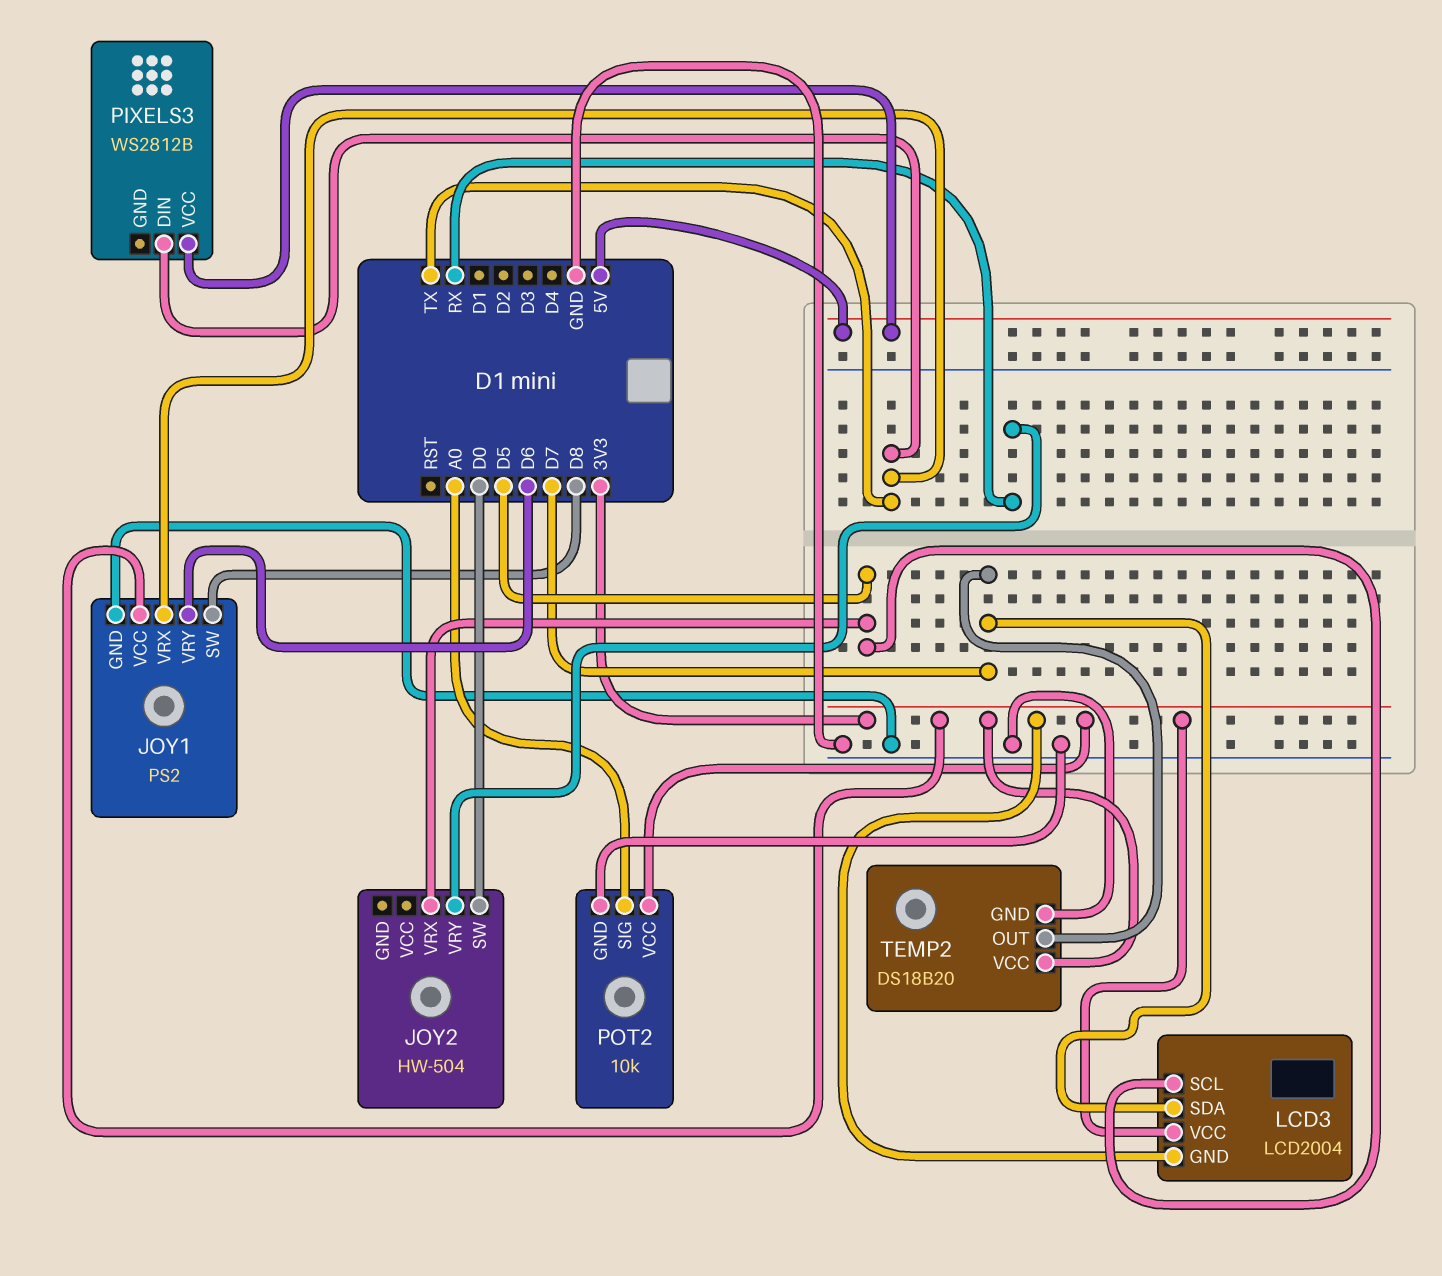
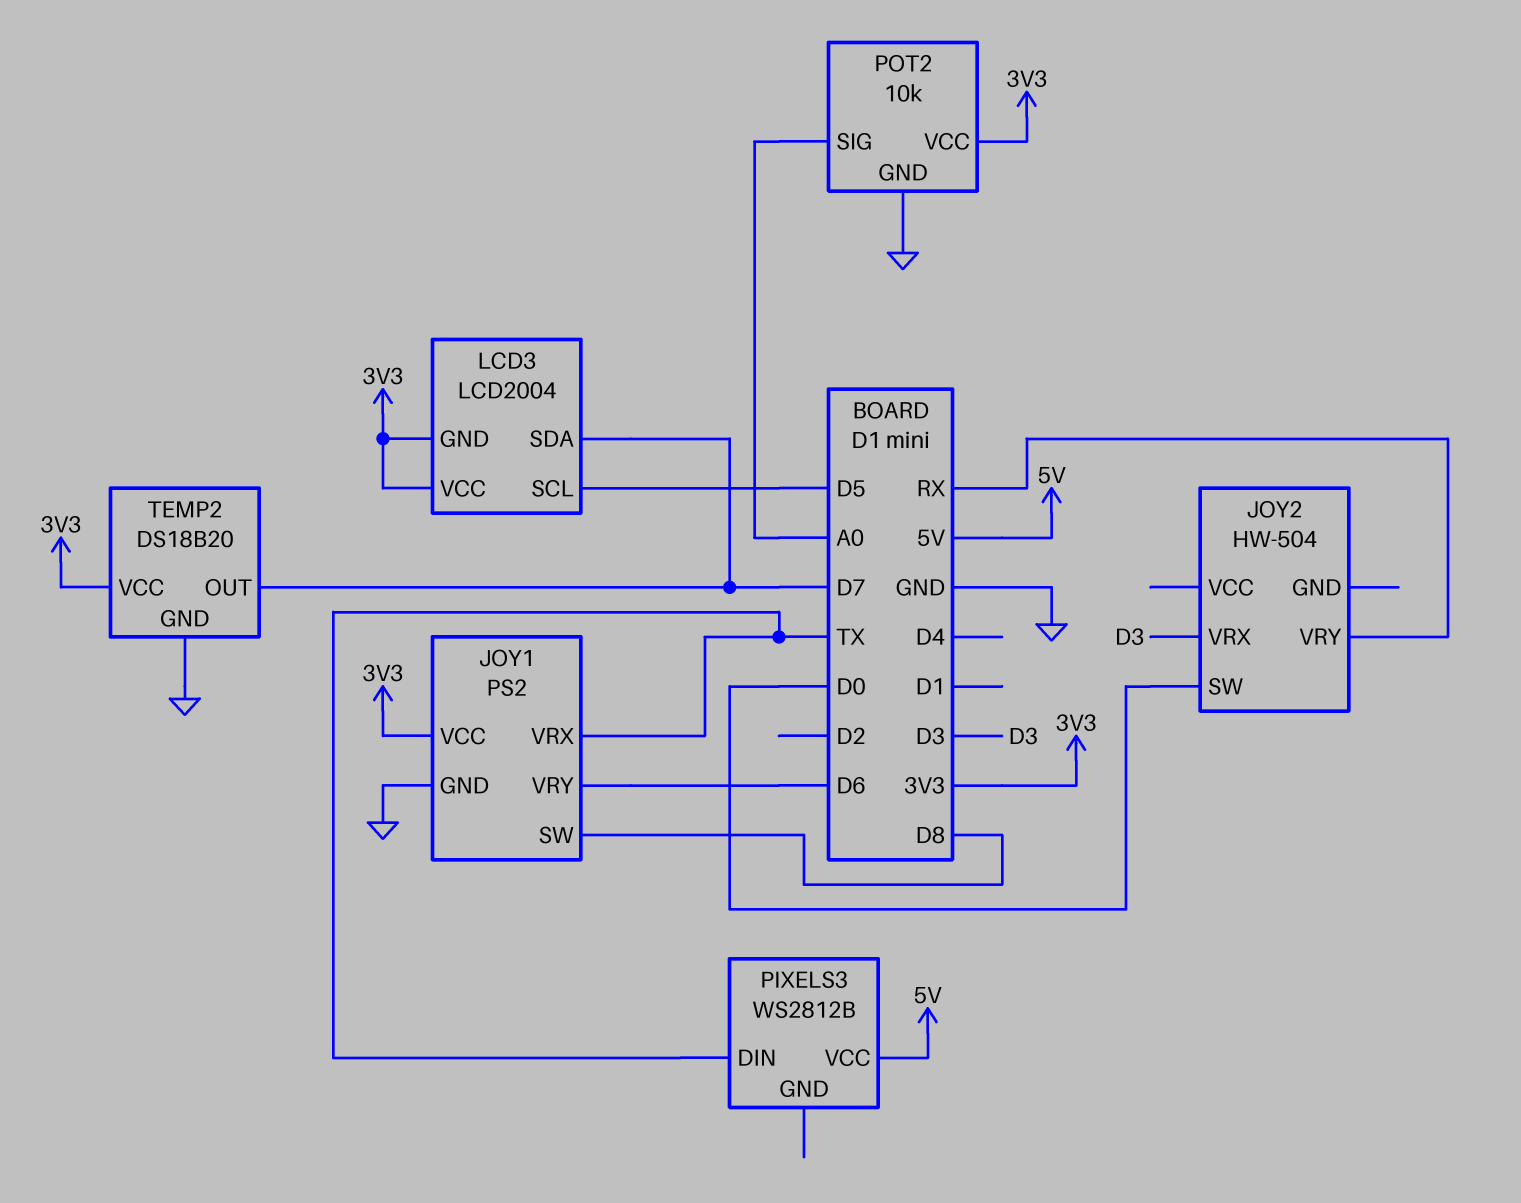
JOY2 pin VRX: D5 -> D3

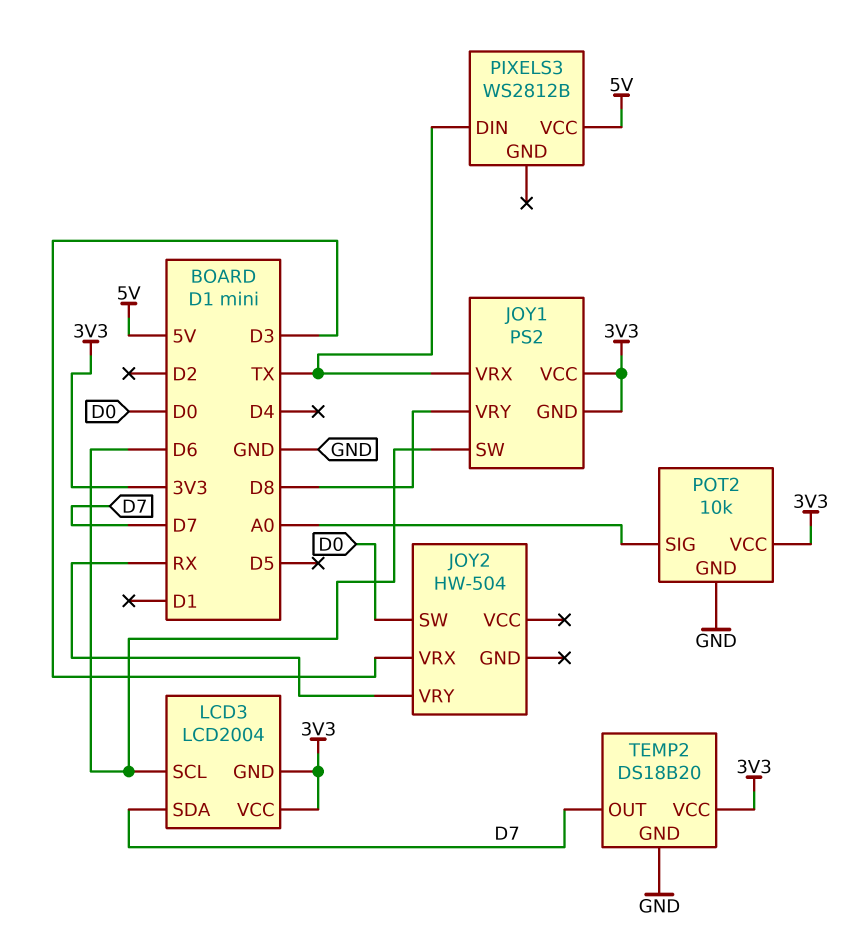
JOY1 pin GND: GND -> 3V3
JOY1 pin SW: D8 -> D6
JOY1 pin VRY: D6 -> D8
LCD3 pin SCL: D5 -> D6

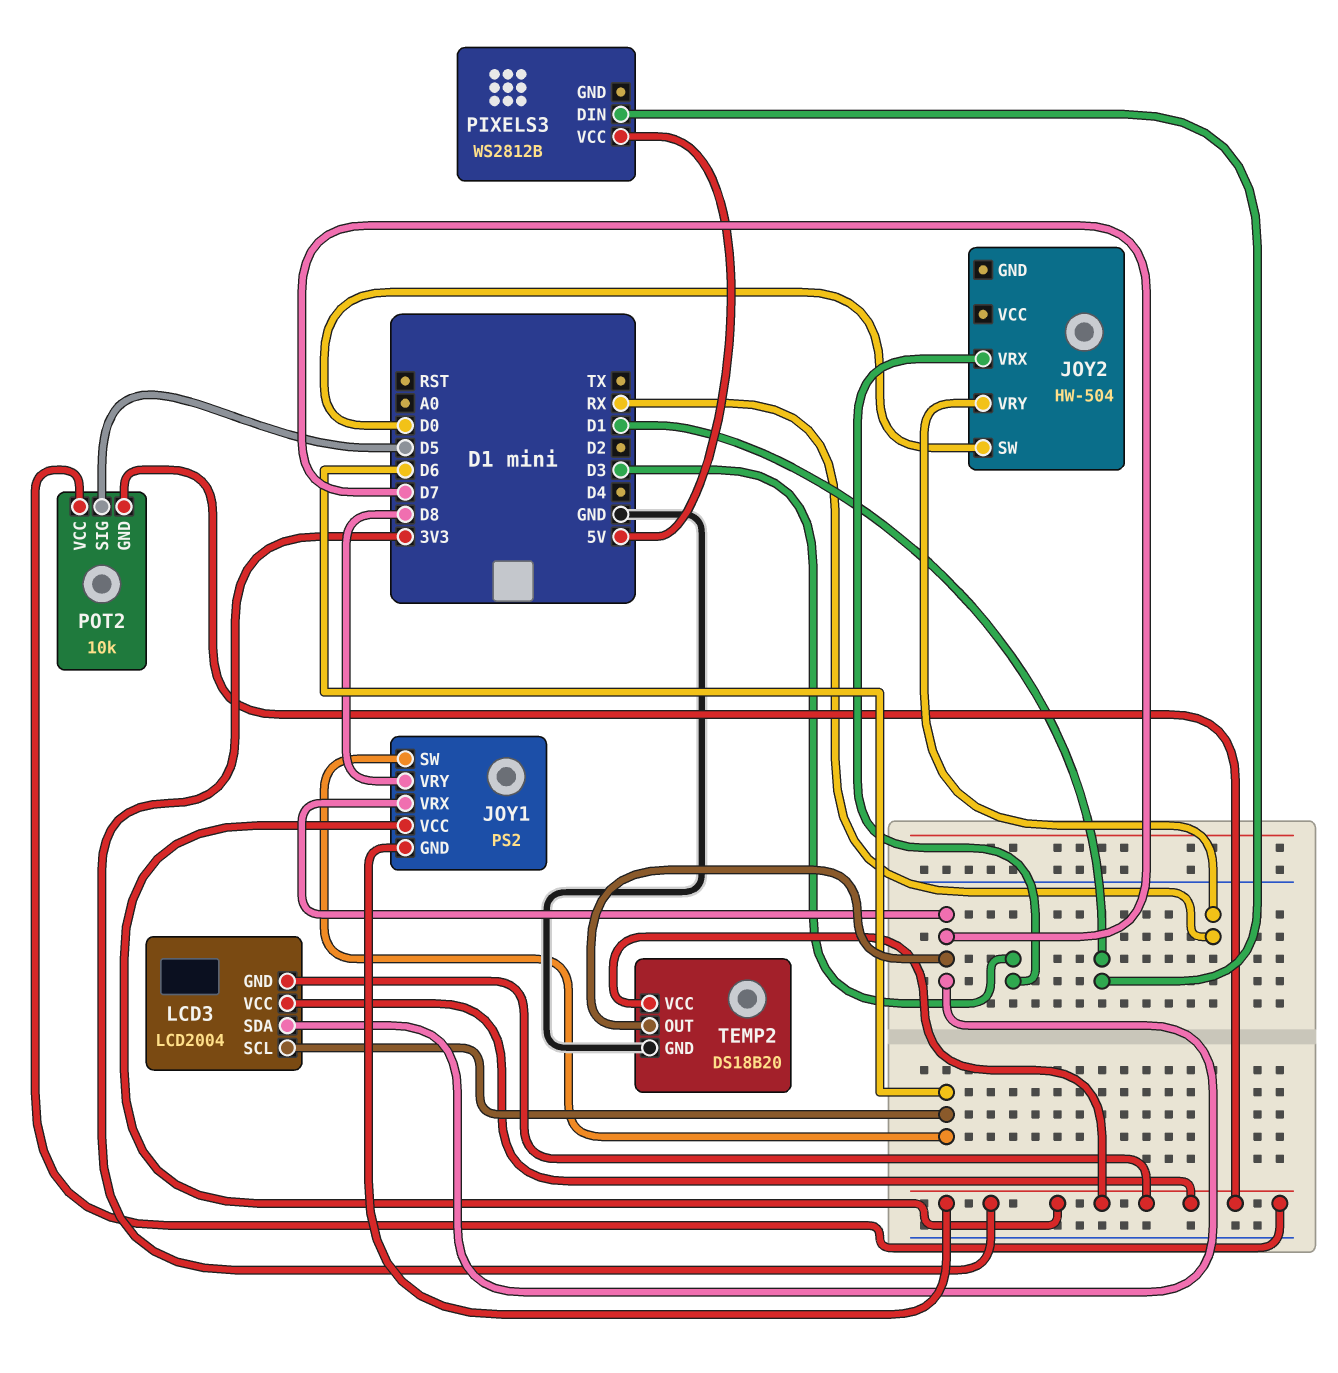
JOY1 pin VRX: TX -> D7
PIXELS3 pin DIN: TX -> D1
POT2 pin GND: GND -> 3V3
POT2 pin SIG: A0 -> D5

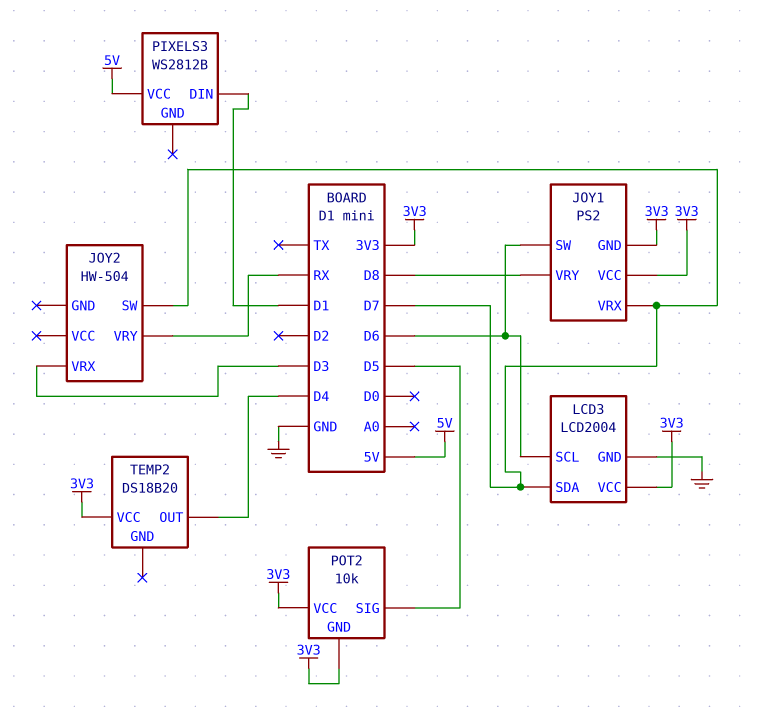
JOY2 pin SW: D0 -> D7
LCD3 pin GND: 3V3 -> GND
TEMP2 pin GND: GND -> none
TEMP2 pin OUT: D7 -> D4

